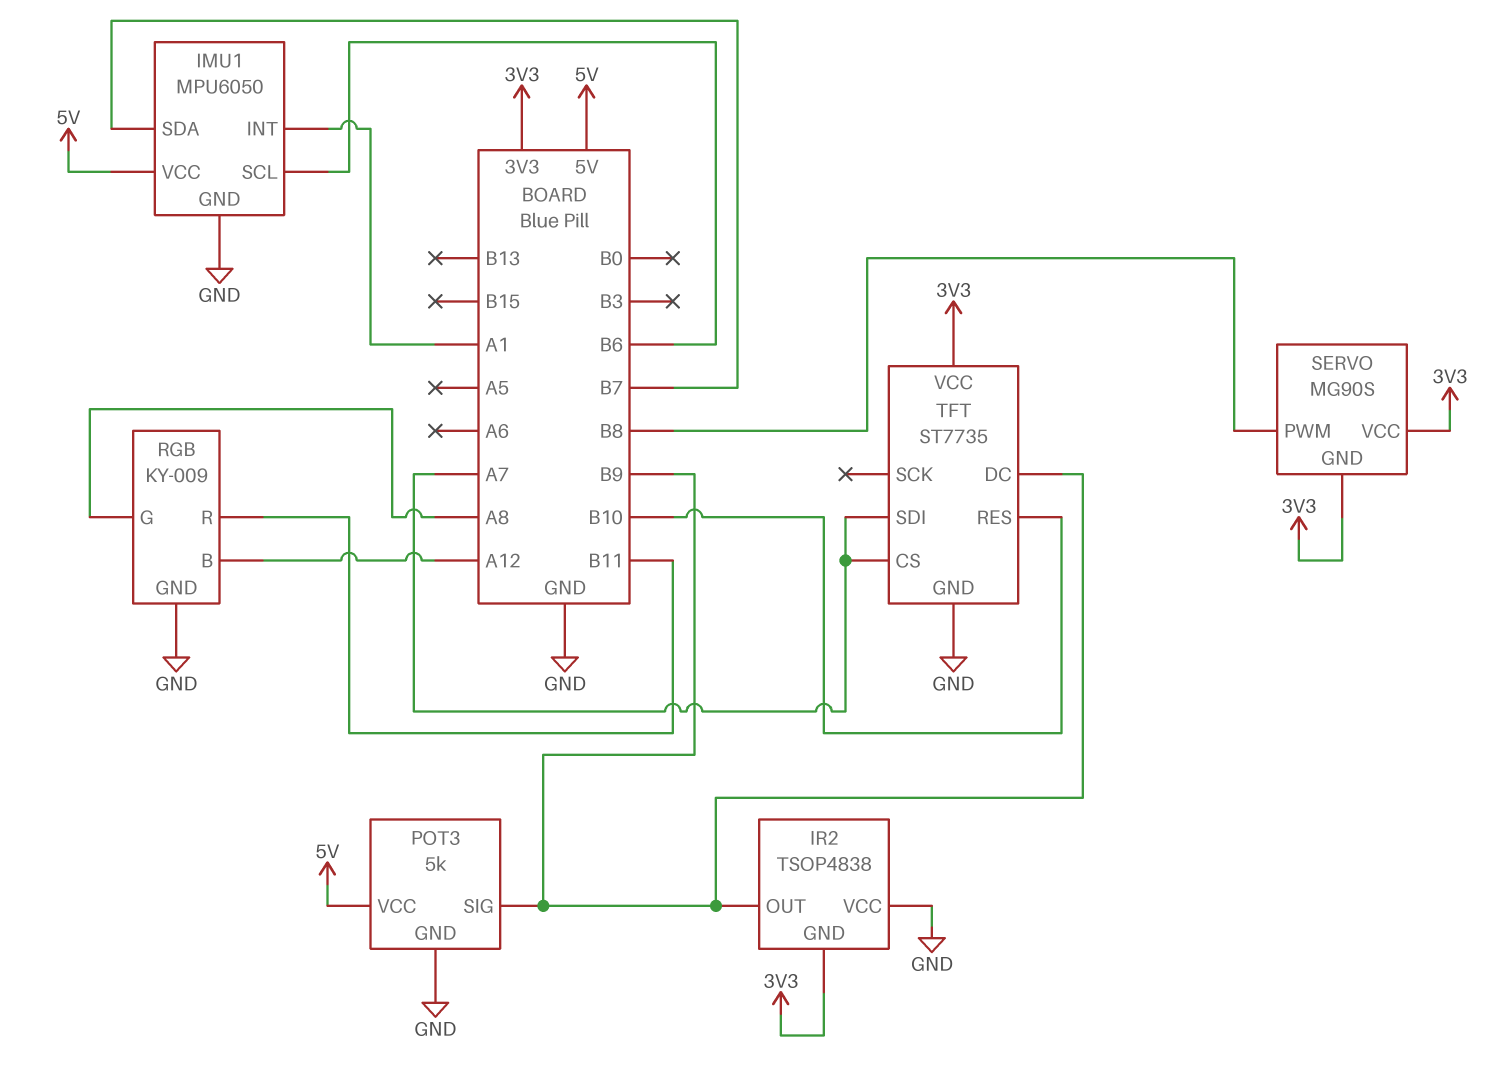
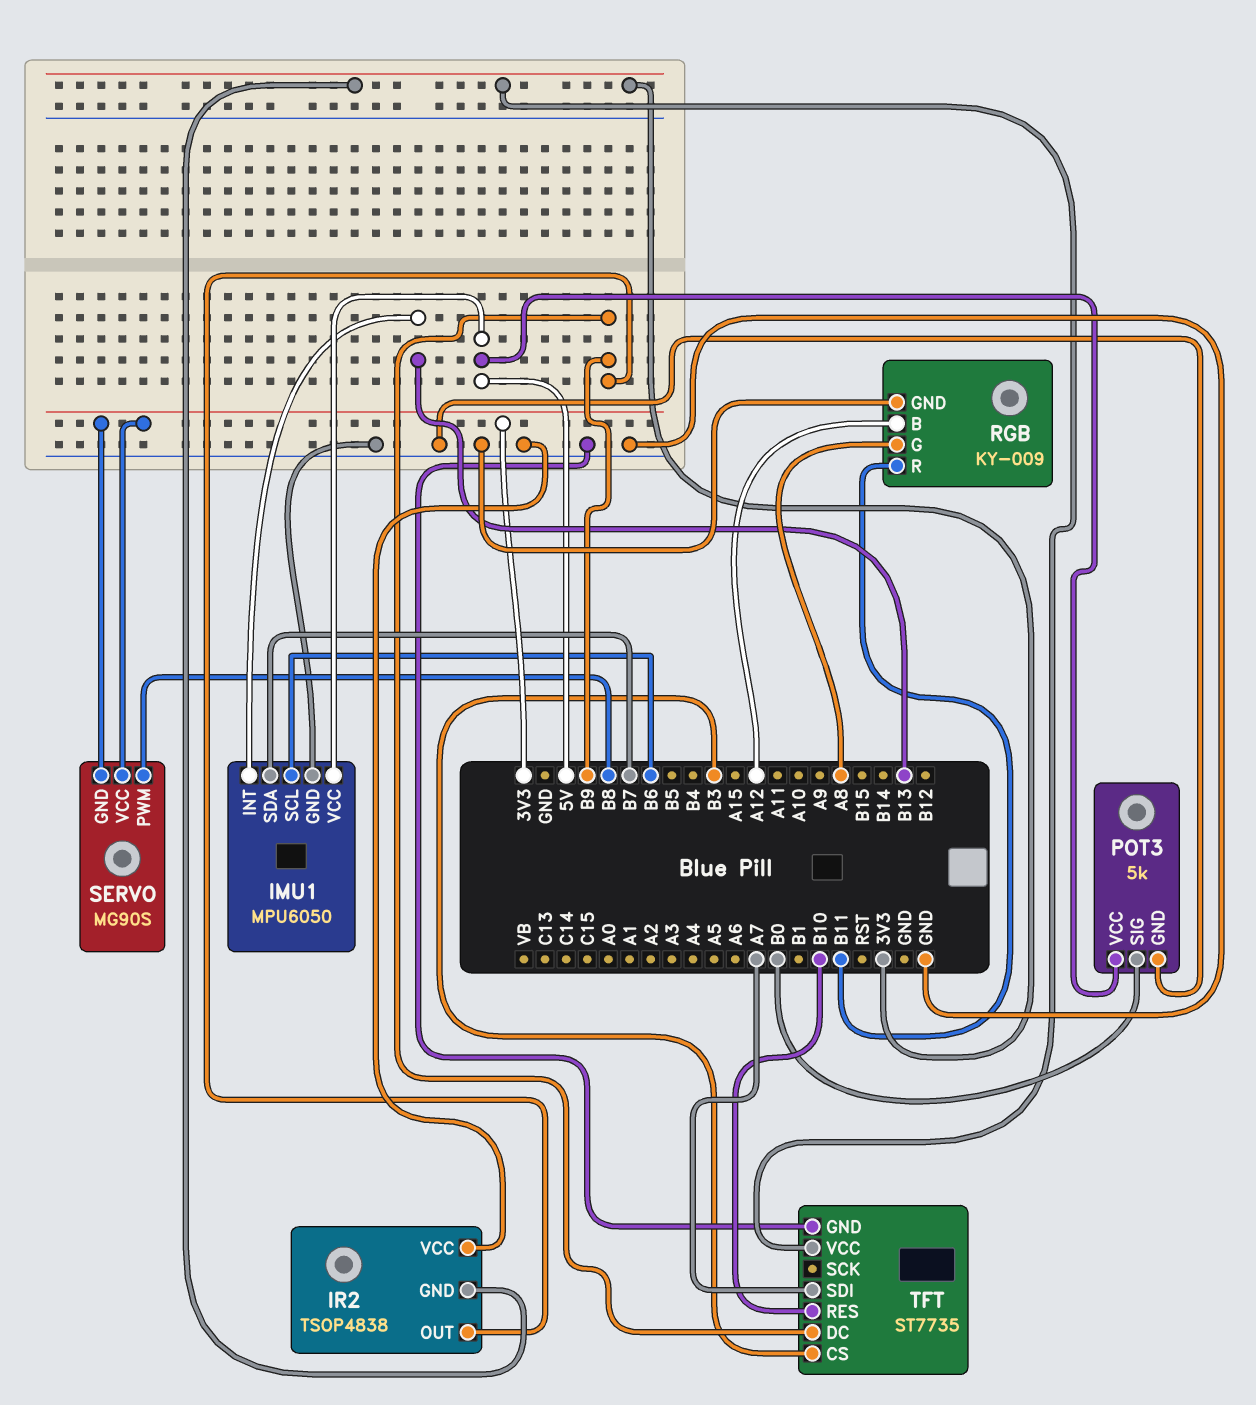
IMU1 pin INT: A1 -> B13
POT3 pin SIG: B9 -> B0
TFT pin CS: A7 -> B3

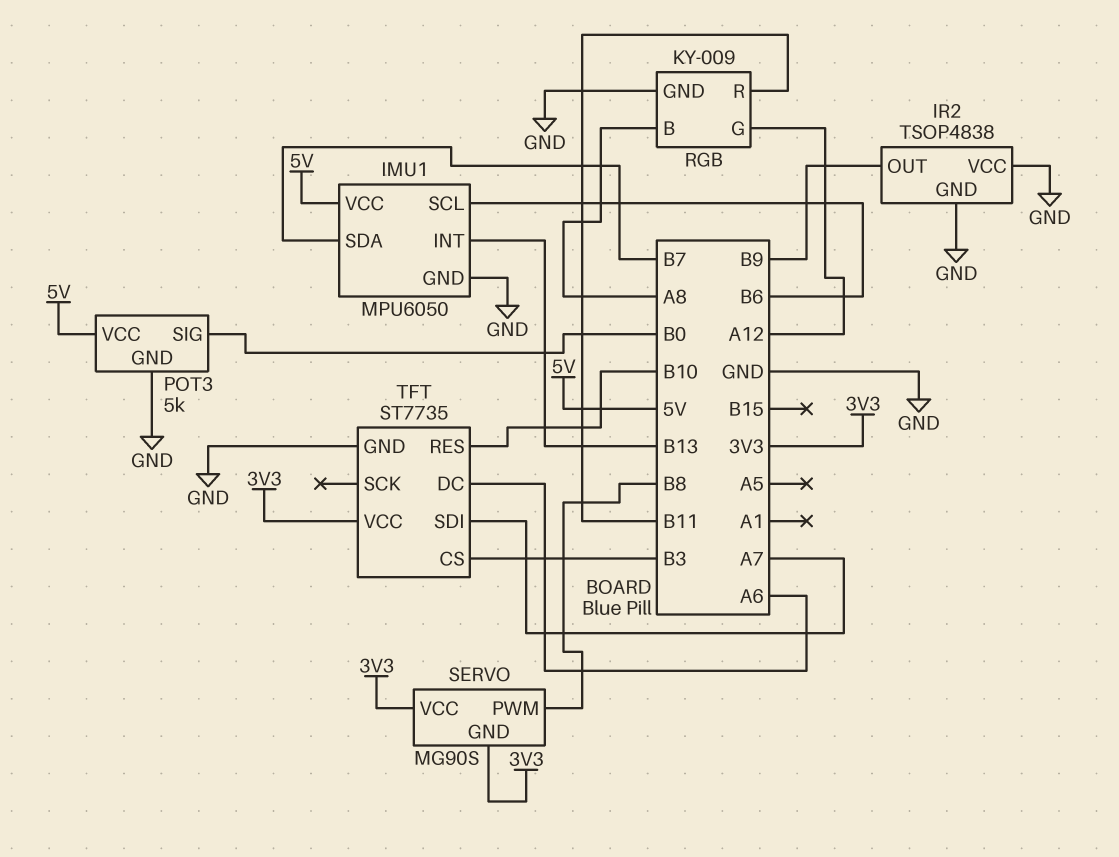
IR2 pin GND: 3V3 -> GND
RGB pin B: A12 -> A8
RGB pin G: A8 -> A12
TFT pin DC: B9 -> A6

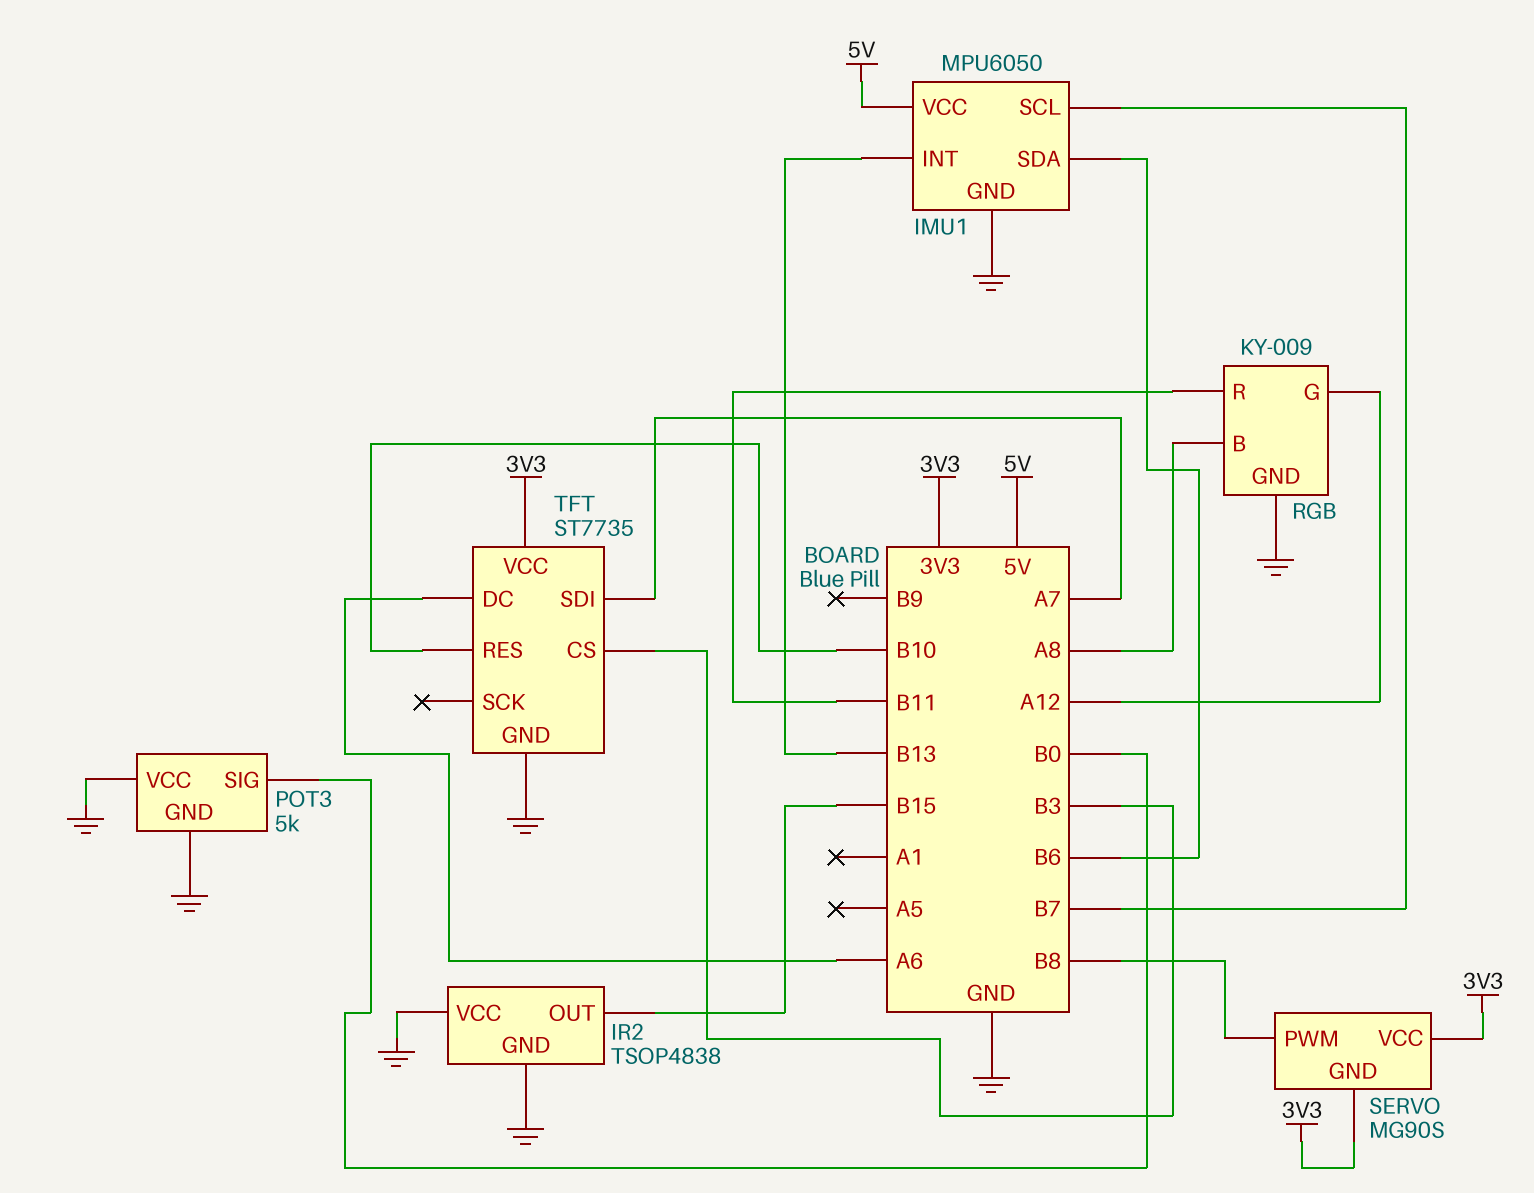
IMU1 pin SCL: B6 -> B7
IMU1 pin SDA: B7 -> B6
IR2 pin OUT: B9 -> B15
POT3 pin VCC: 5V -> GND

